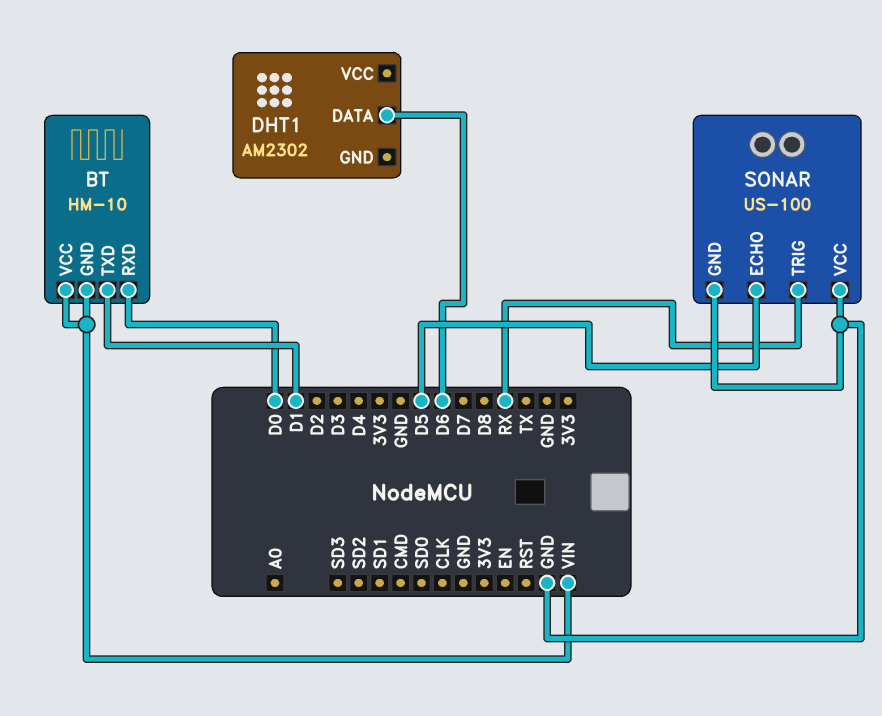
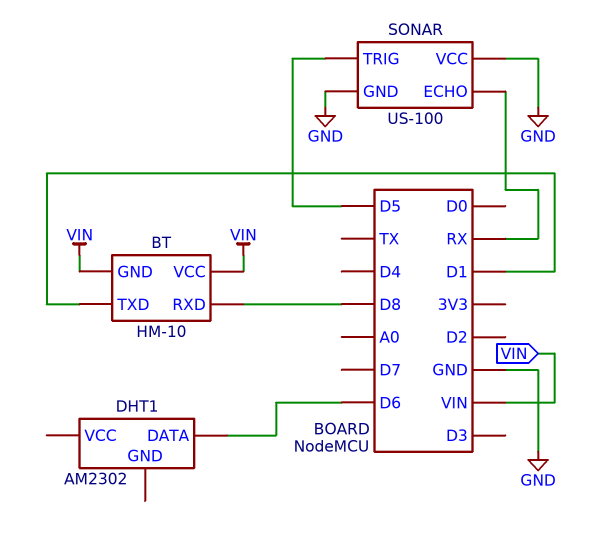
BT pin RXD: D0 -> D8
SONAR pin ECHO: D5 -> RX
SONAR pin TRIG: RX -> D5

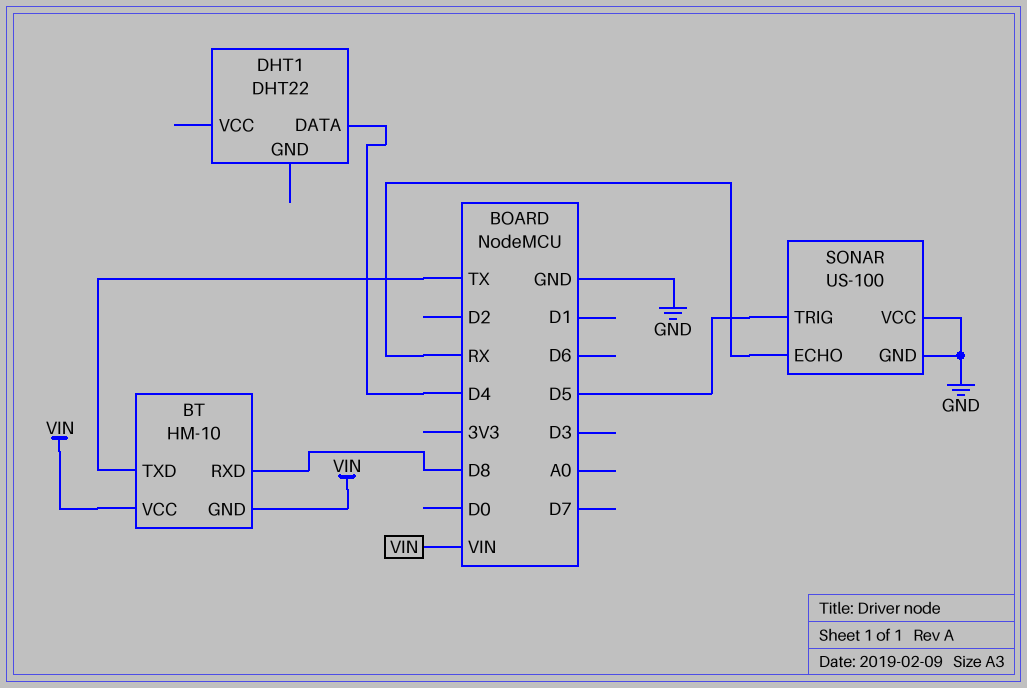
BT pin TXD: D1 -> TX
DHT1: AM2302 -> DHT22
DHT1 pin DATA: D6 -> D4

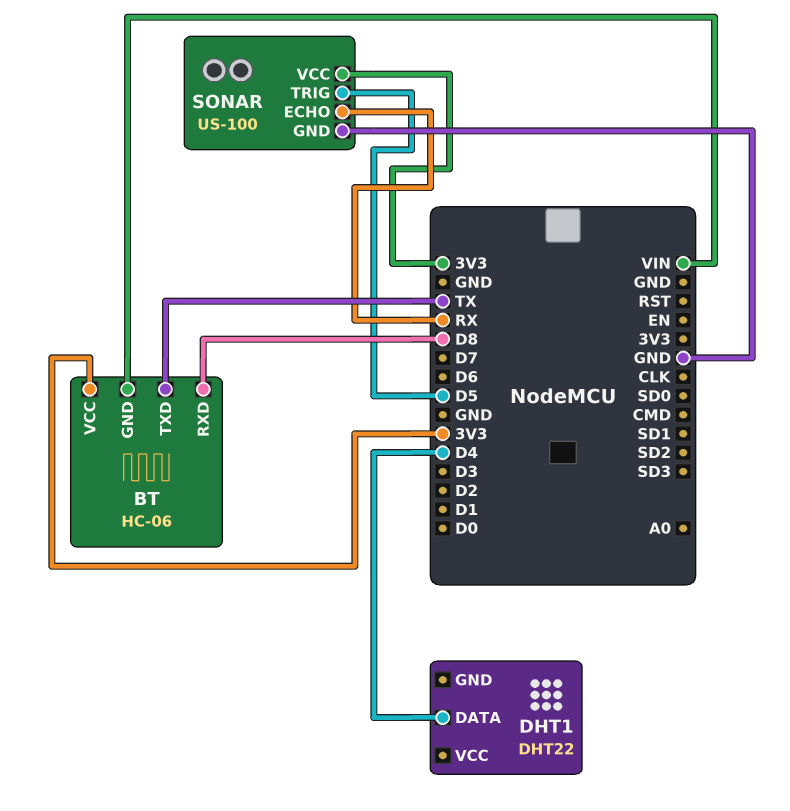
BT: HM-10 -> HC-06
BT pin VCC: VIN -> 3V3
SONAR pin VCC: GND -> 3V3

